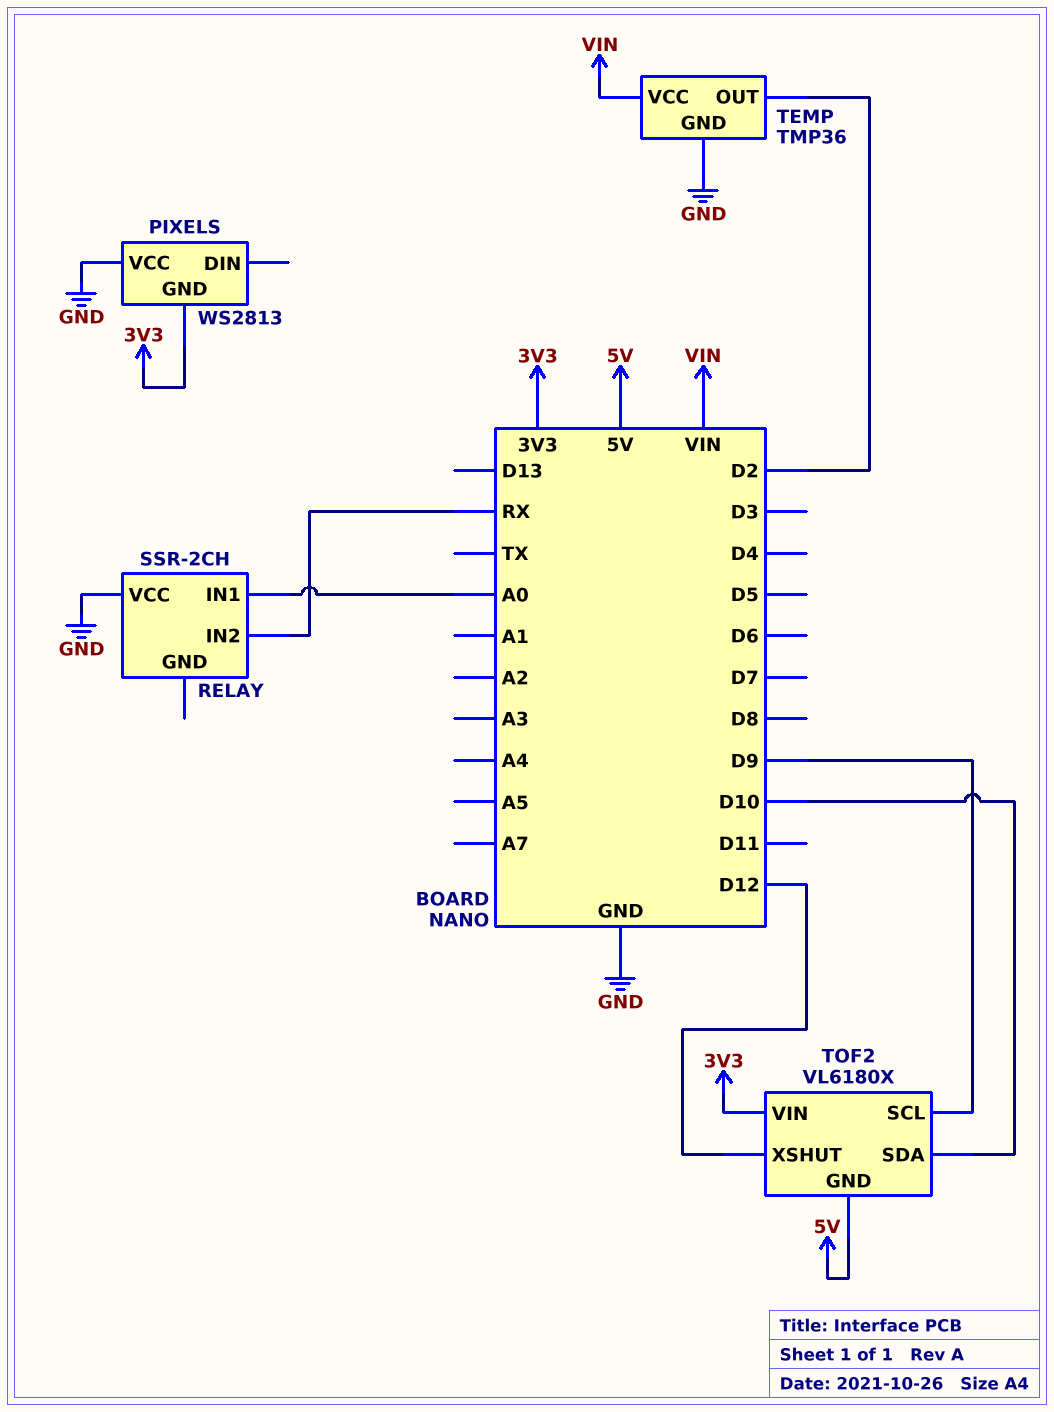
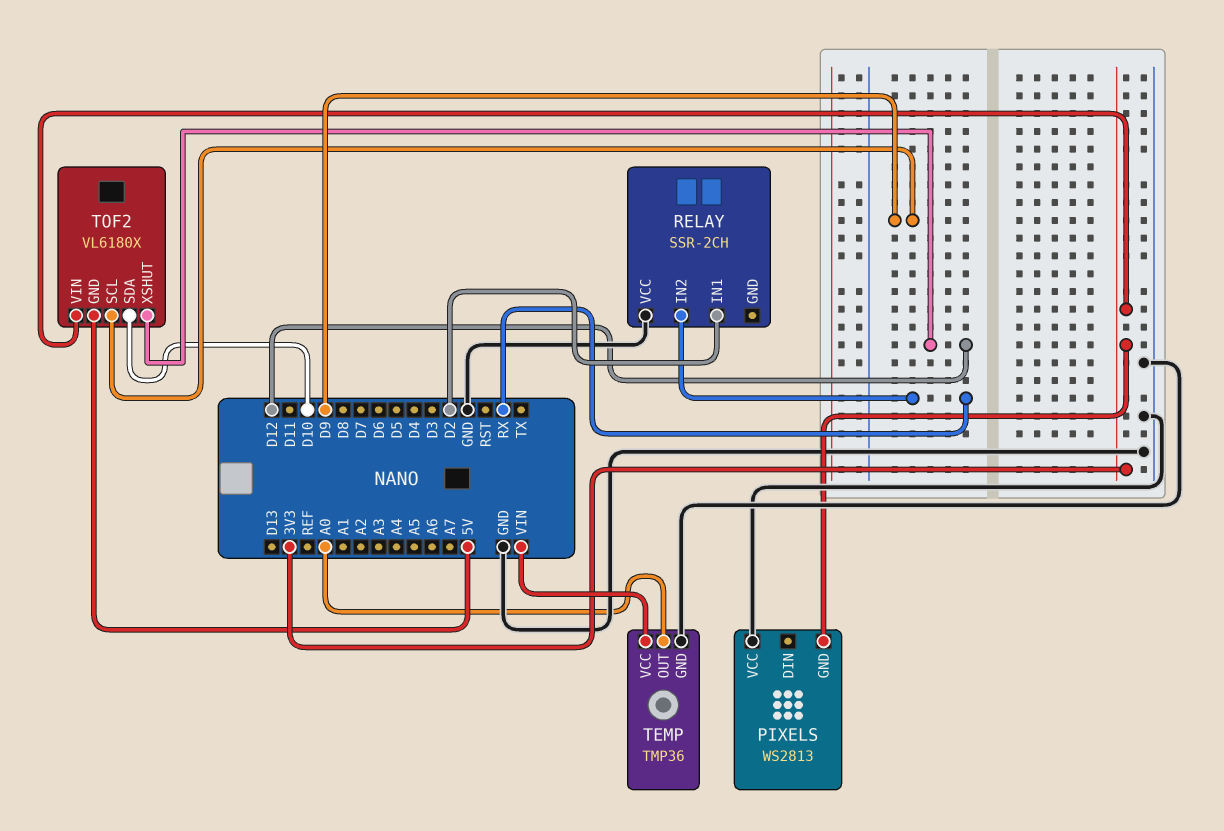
RELAY pin IN1: A0 -> D2
TEMP pin OUT: D2 -> A0

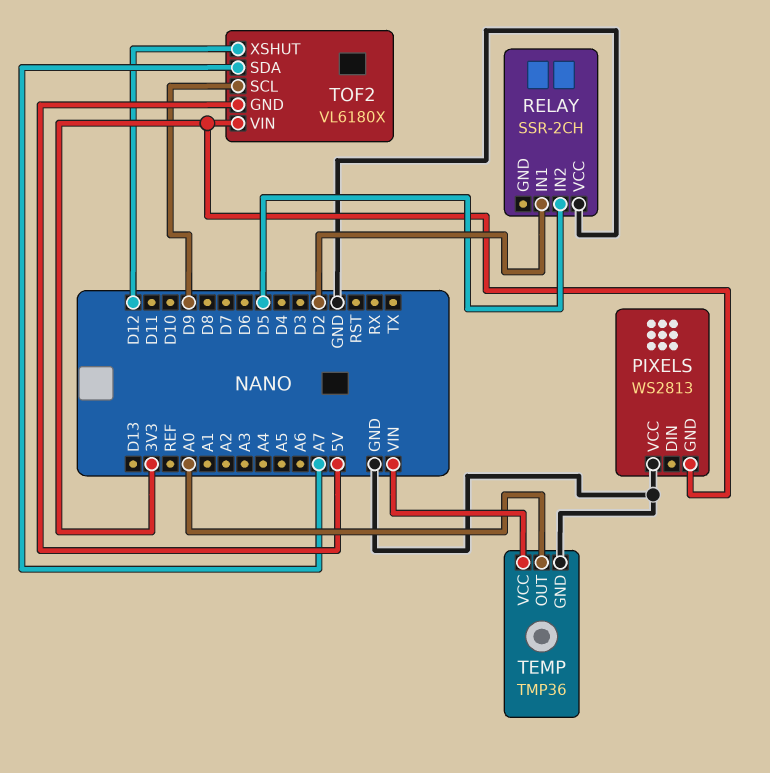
RELAY pin IN2: RX -> D5
TOF2 pin SDA: D10 -> A7

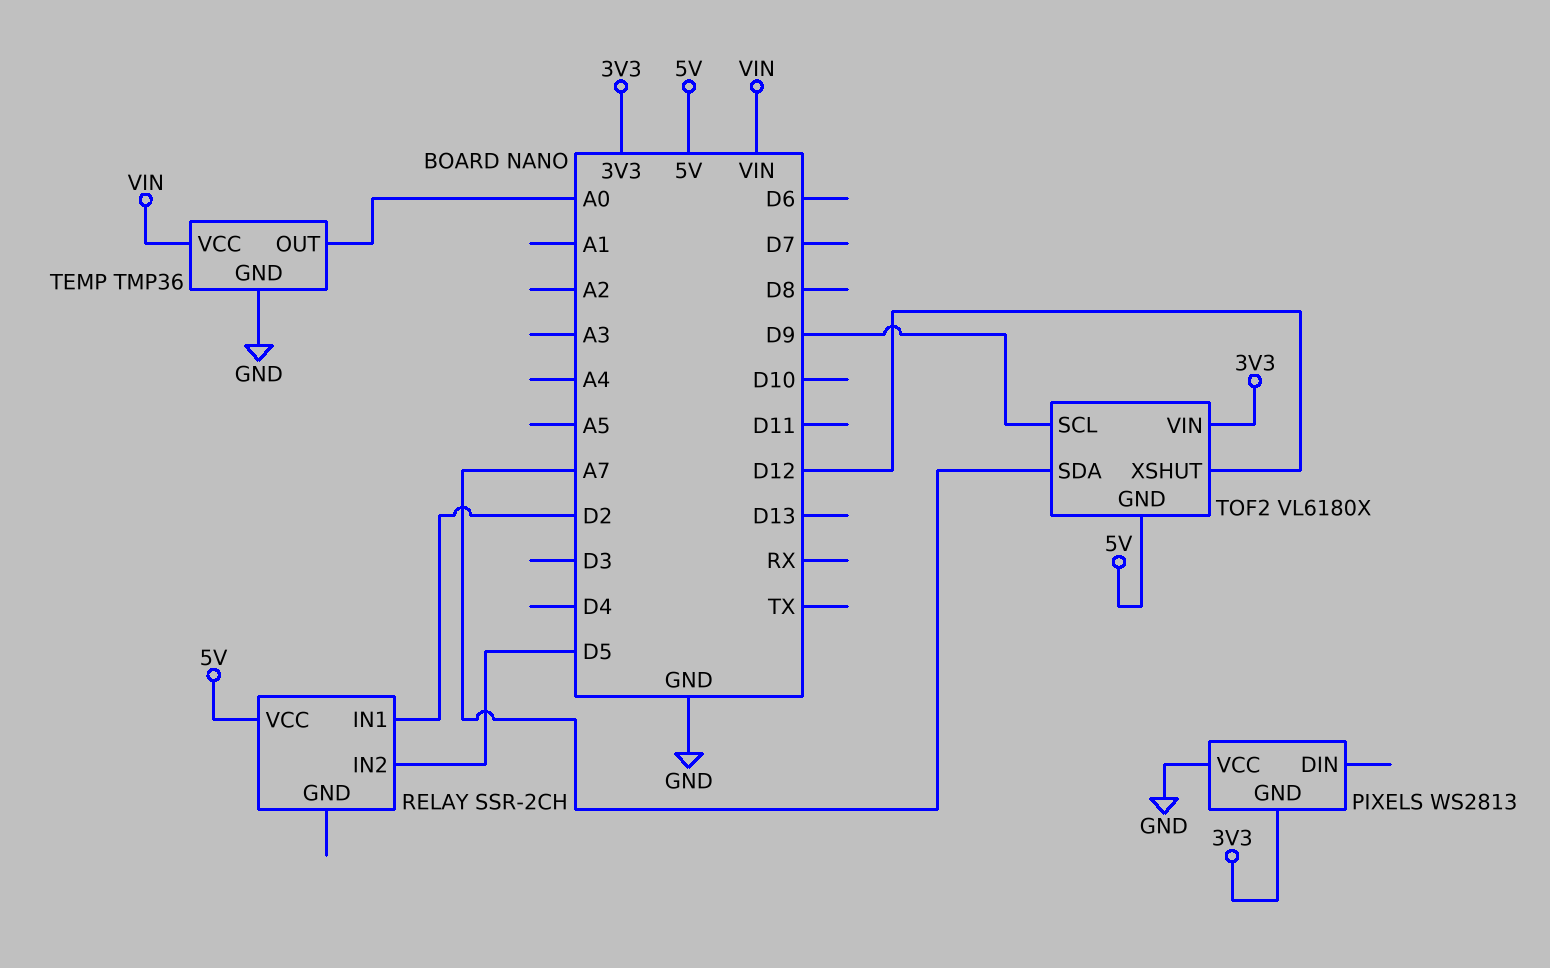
RELAY pin VCC: GND -> 5V

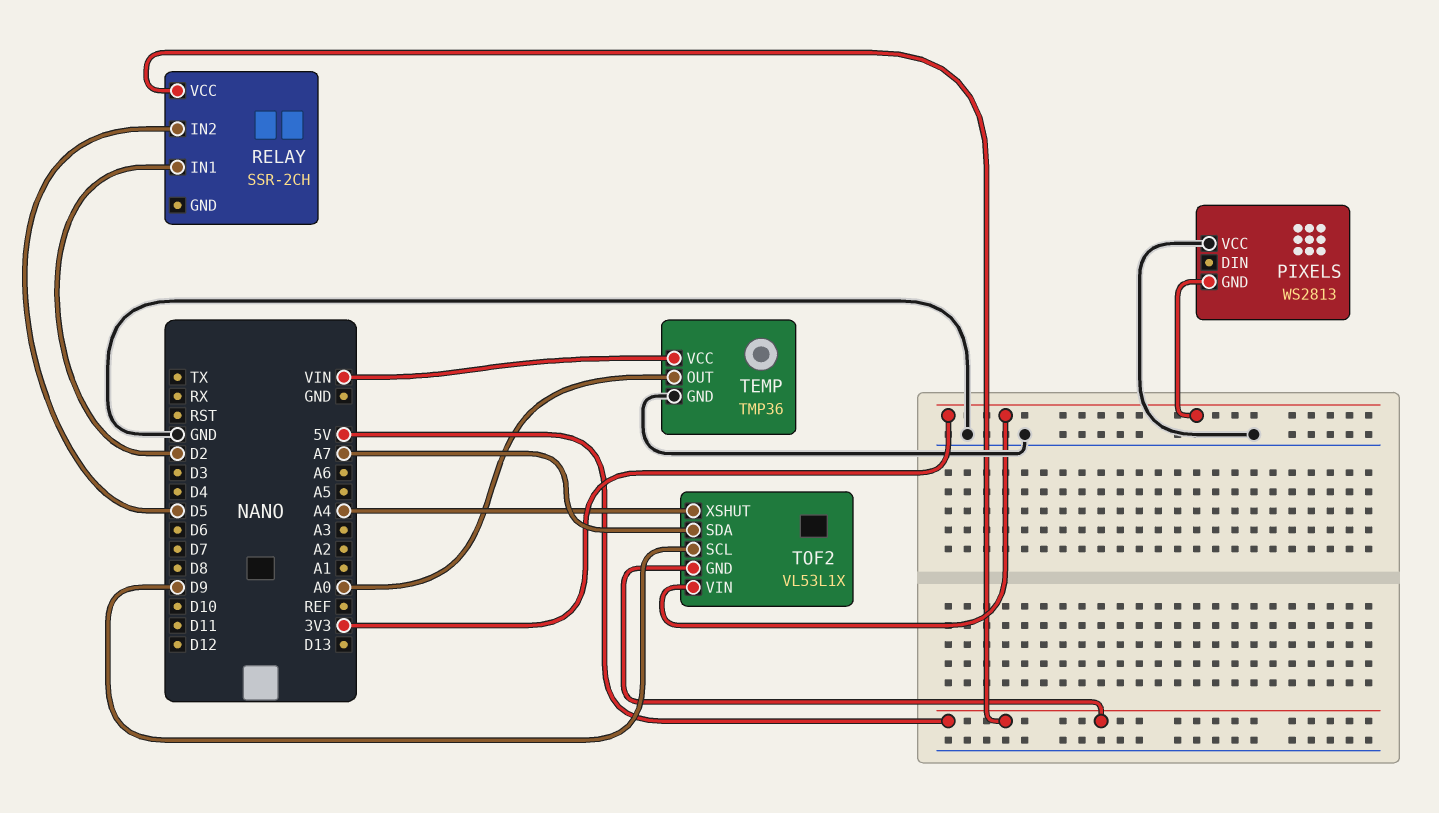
TOF2: VL6180X -> VL53L1X
TOF2 pin XSHUT: D12 -> A4

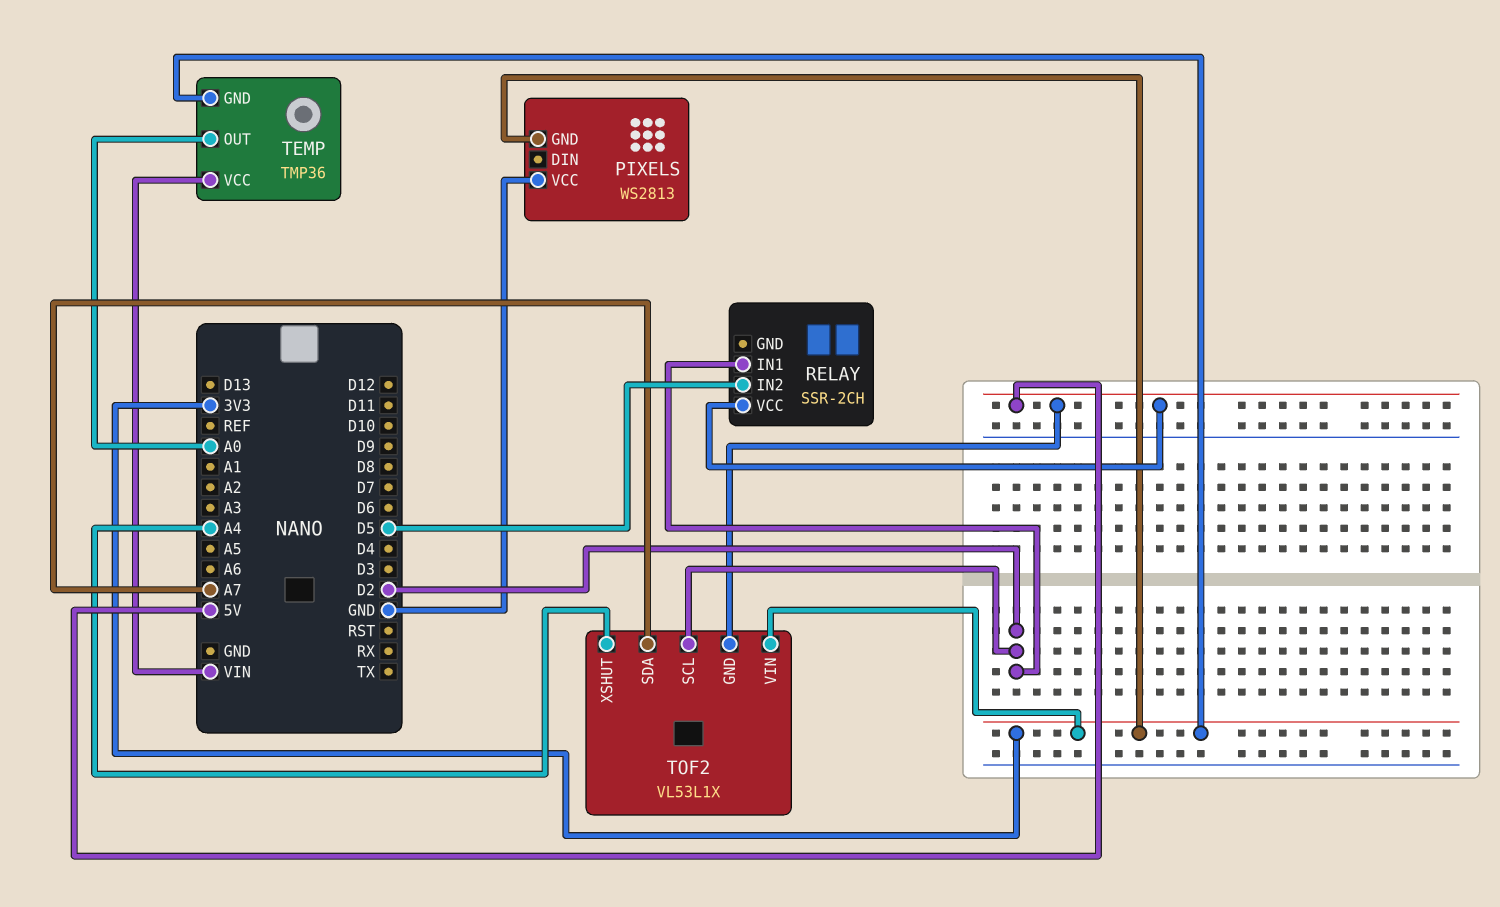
TEMP pin GND: GND -> 3V3
TOF2 pin SCL: D9 -> D2

